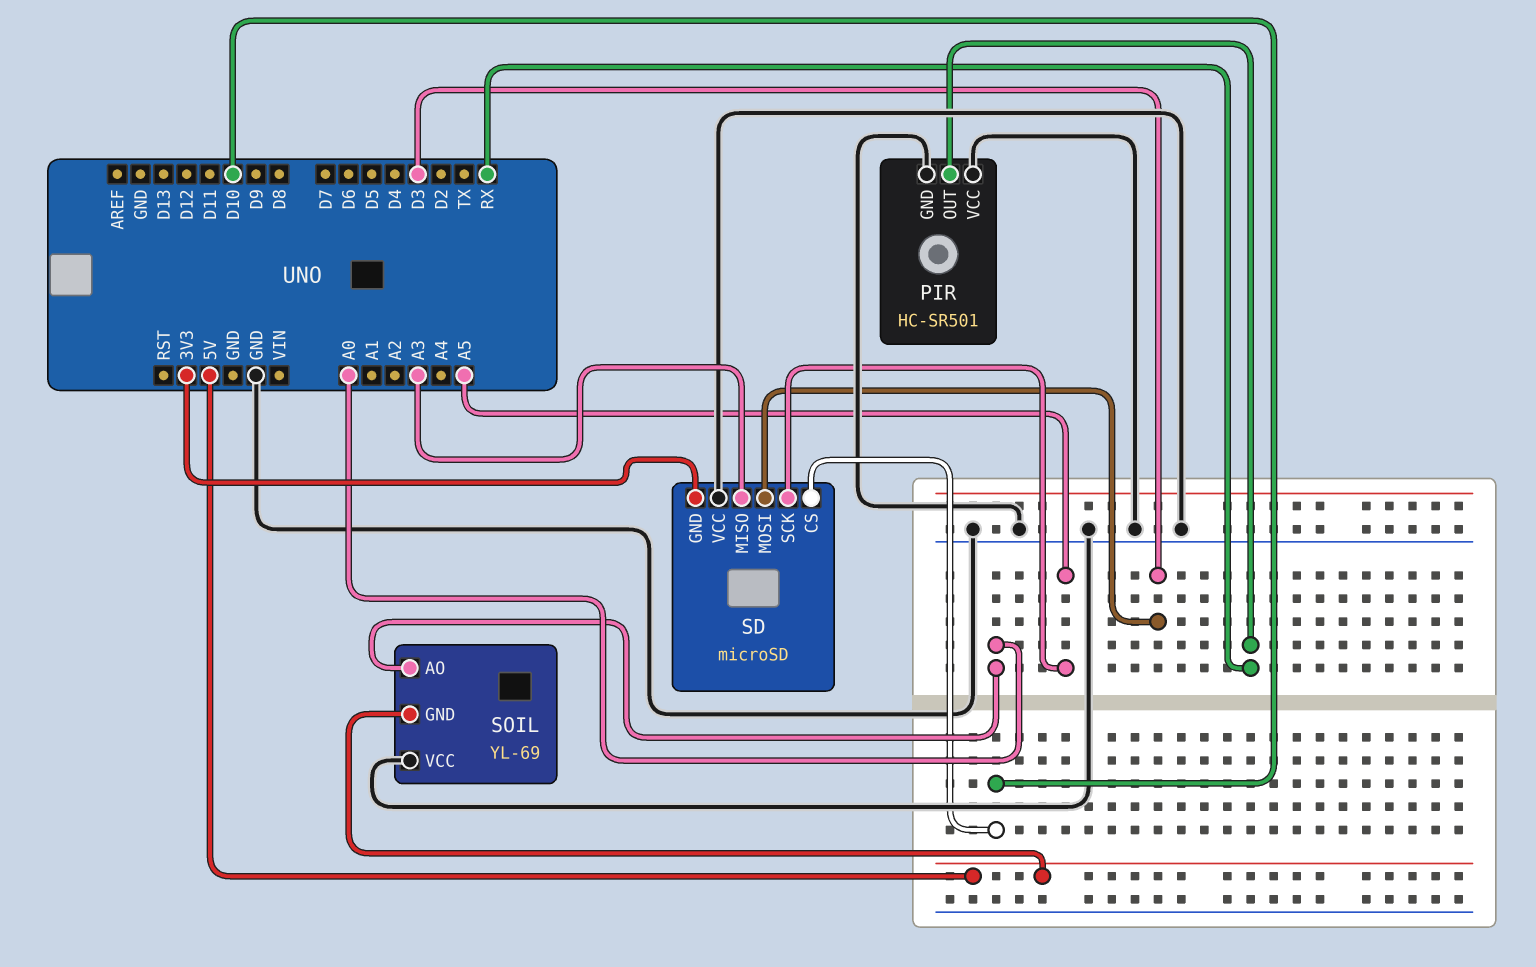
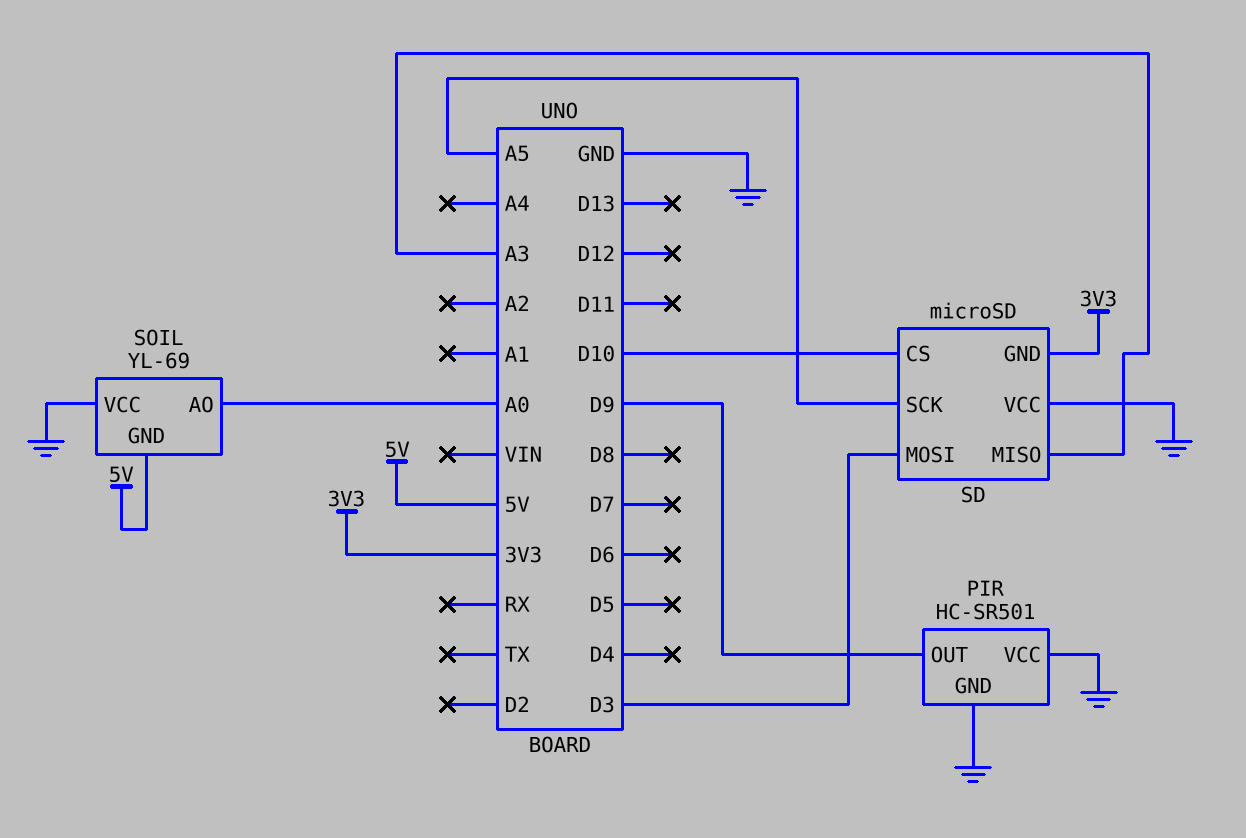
PIR pin OUT: RX -> D9

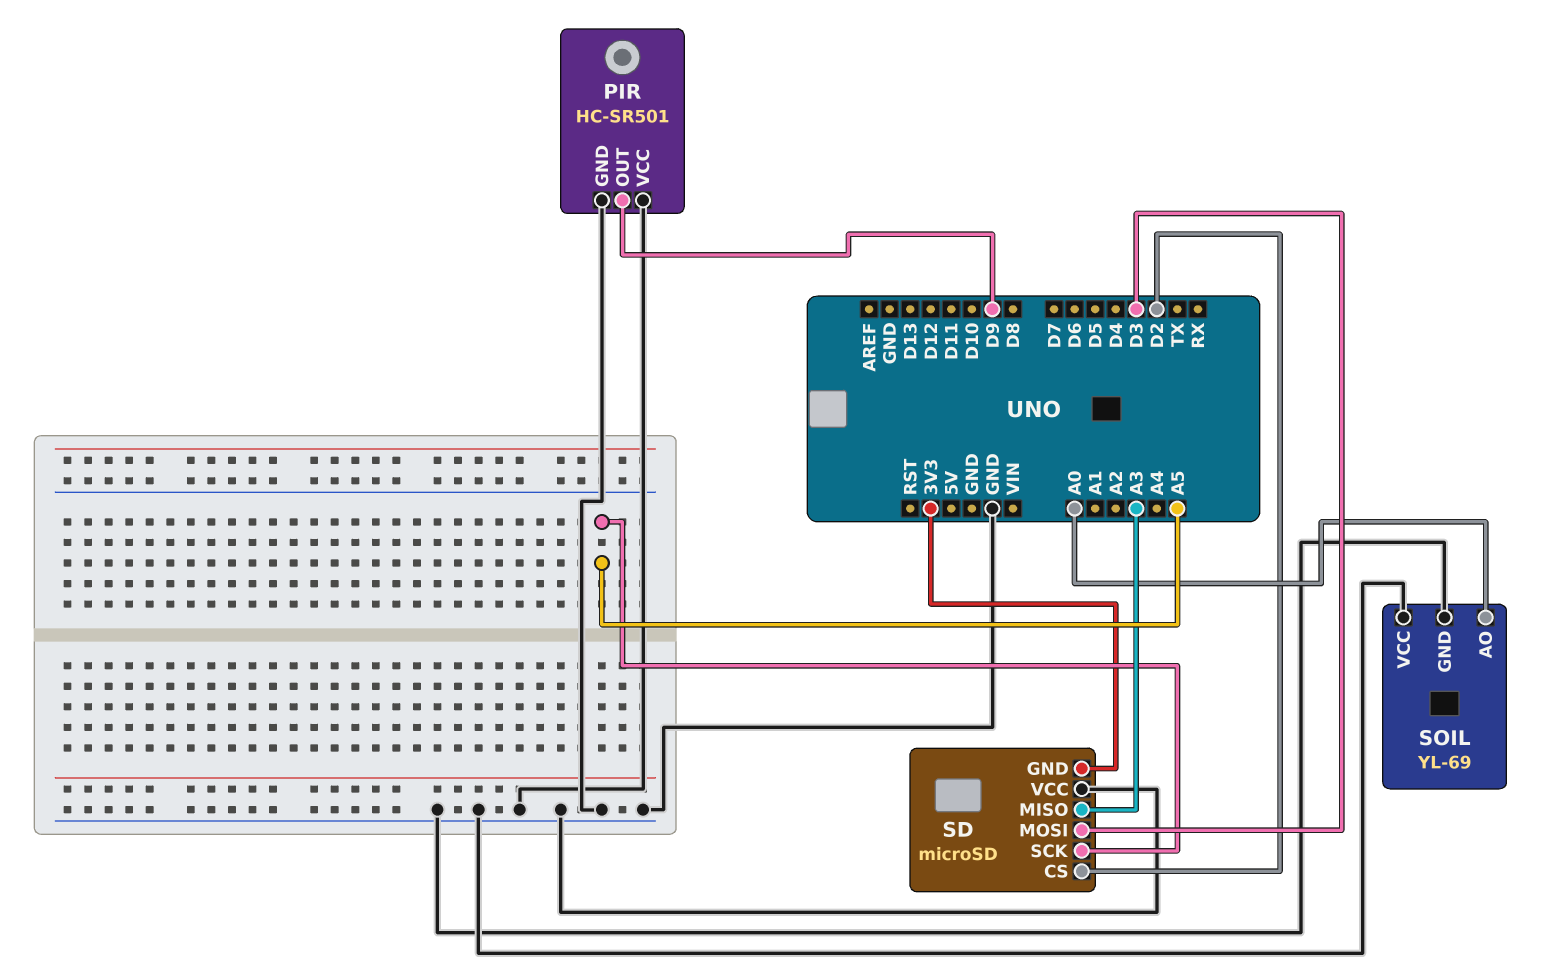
SD pin CS: D10 -> D2
SOIL pin GND: 5V -> GND

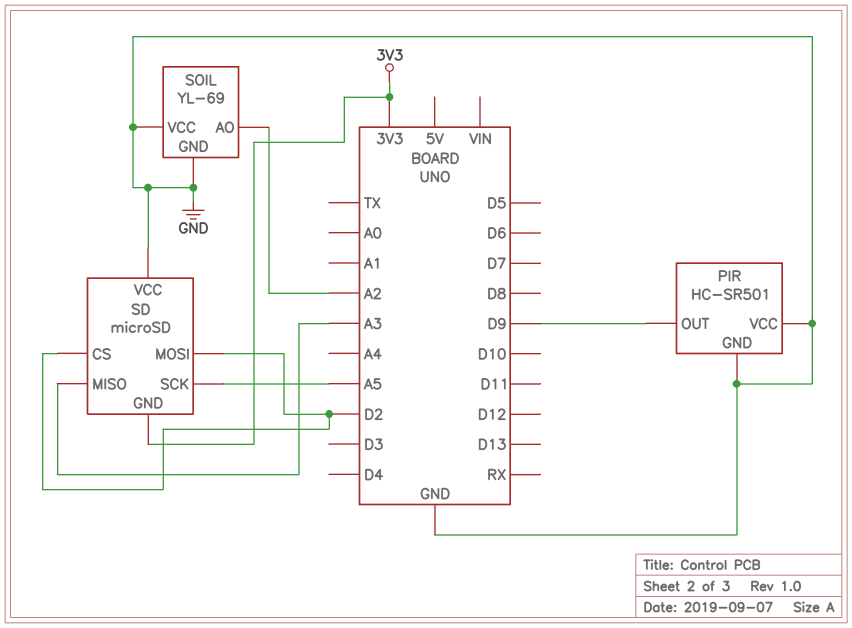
SD pin MOSI: D3 -> D2
SOIL pin AO: A0 -> A2

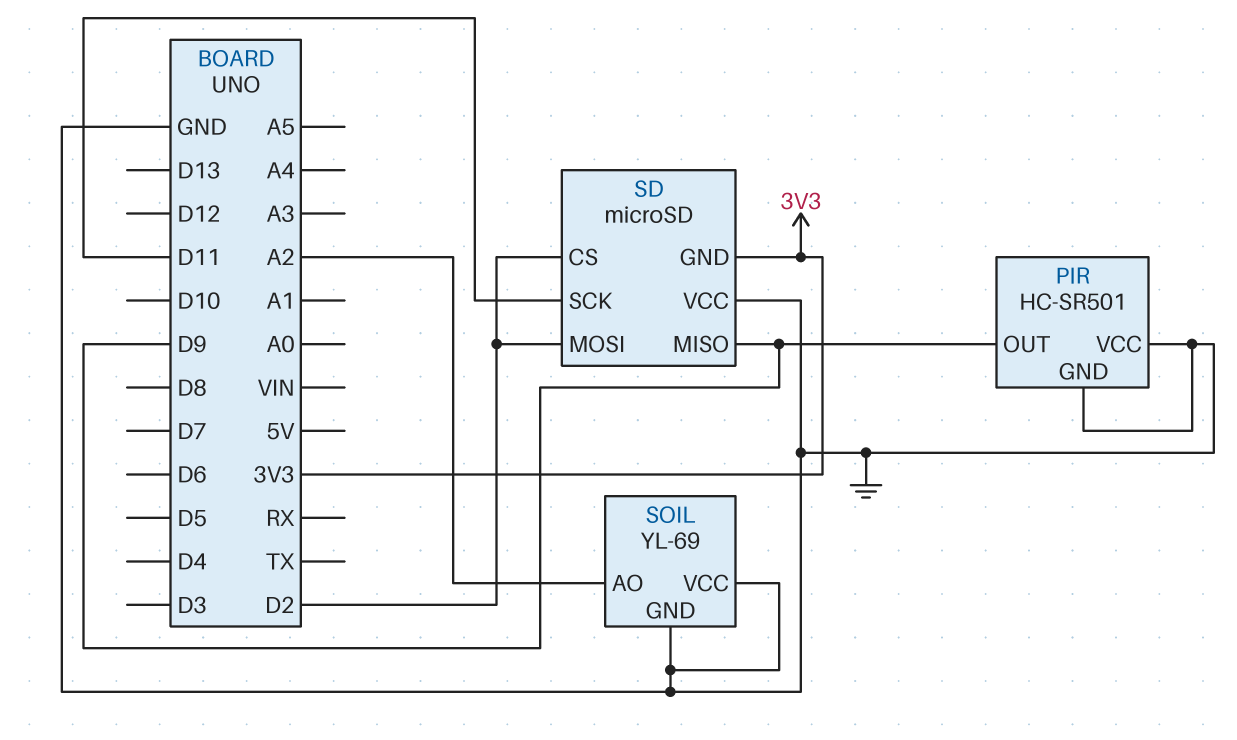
SD pin MISO: A3 -> D9
SD pin SCK: A5 -> D11

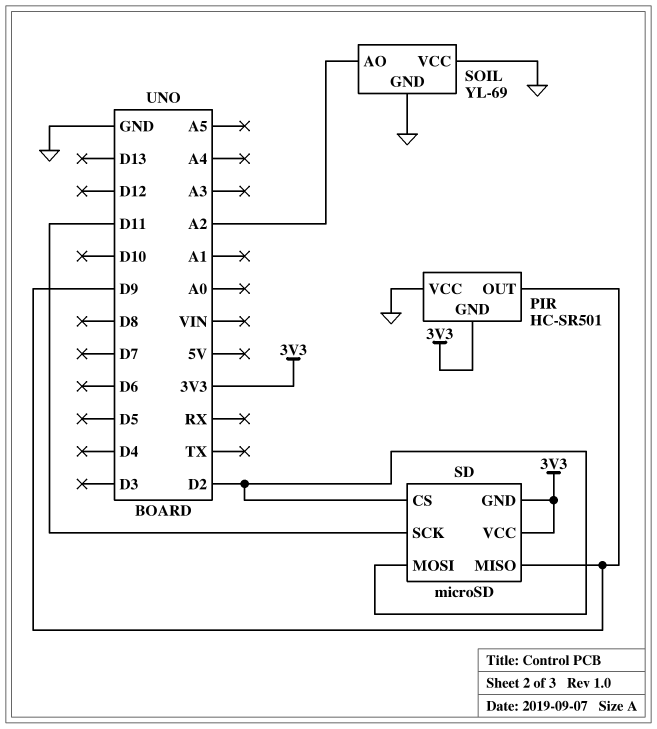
PIR pin GND: GND -> 3V3
SD pin VCC: GND -> 3V3

